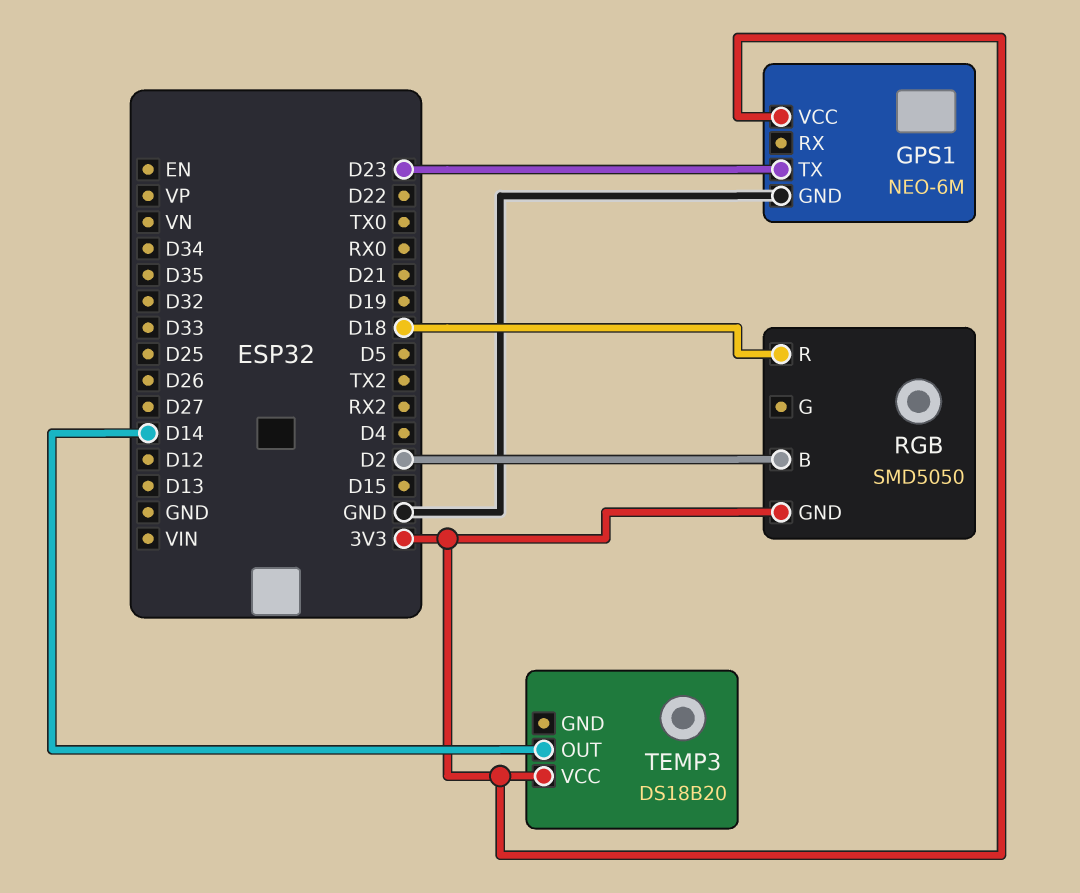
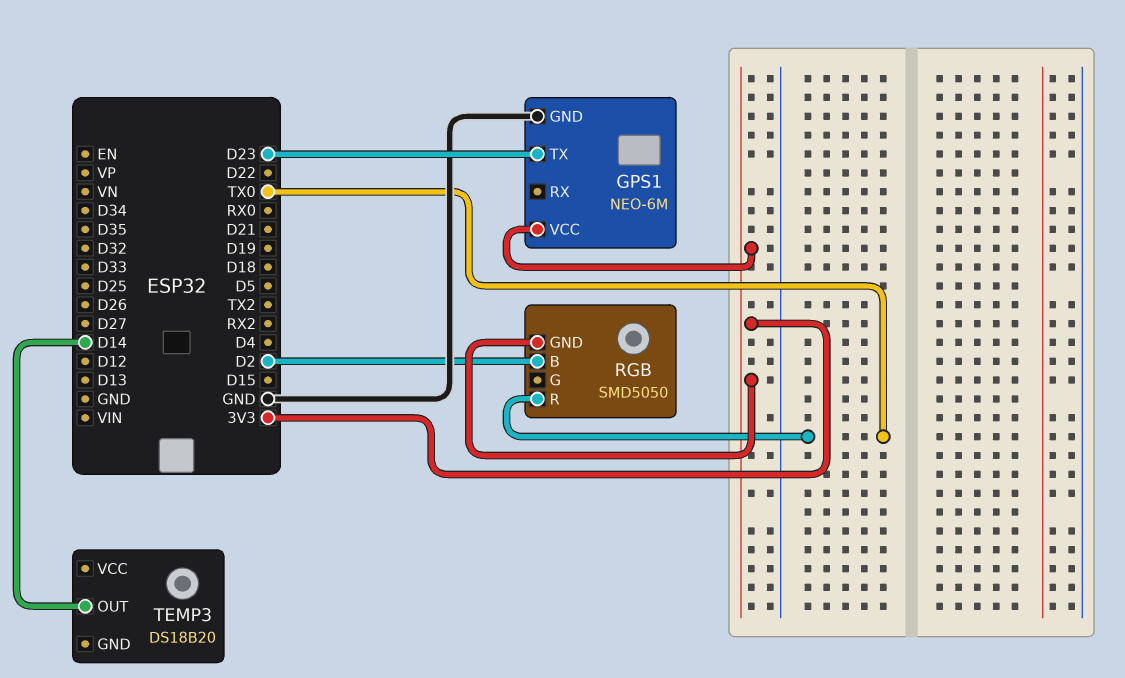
RGB pin R: D18 -> TX0
TEMP3 pin VCC: 3V3 -> none

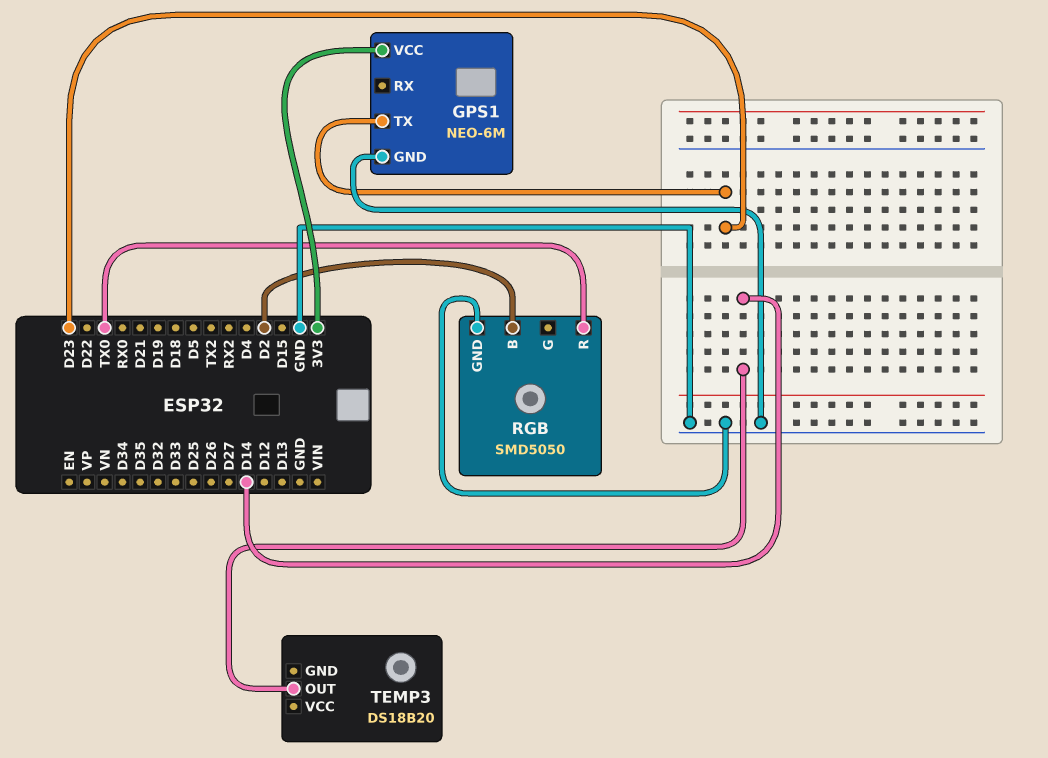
RGB pin GND: 3V3 -> GND

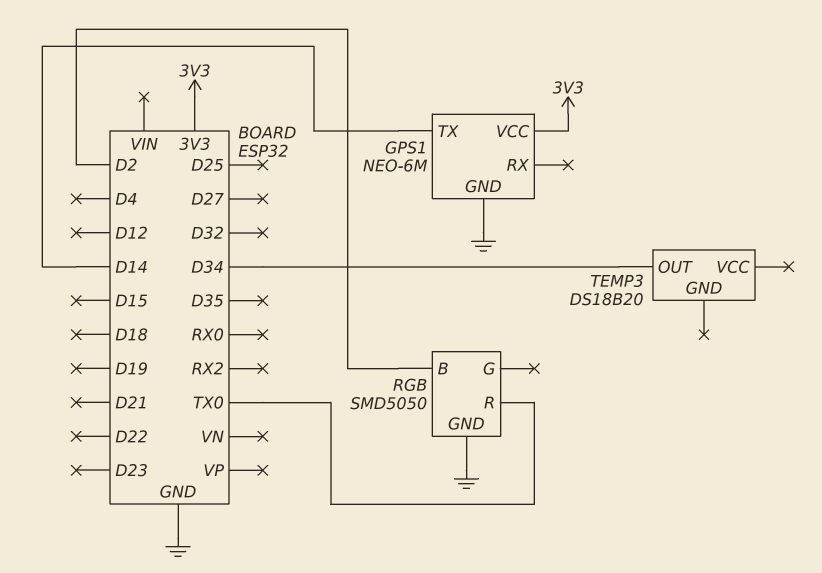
GPS1 pin TX: D23 -> D14
TEMP3 pin OUT: D14 -> D34

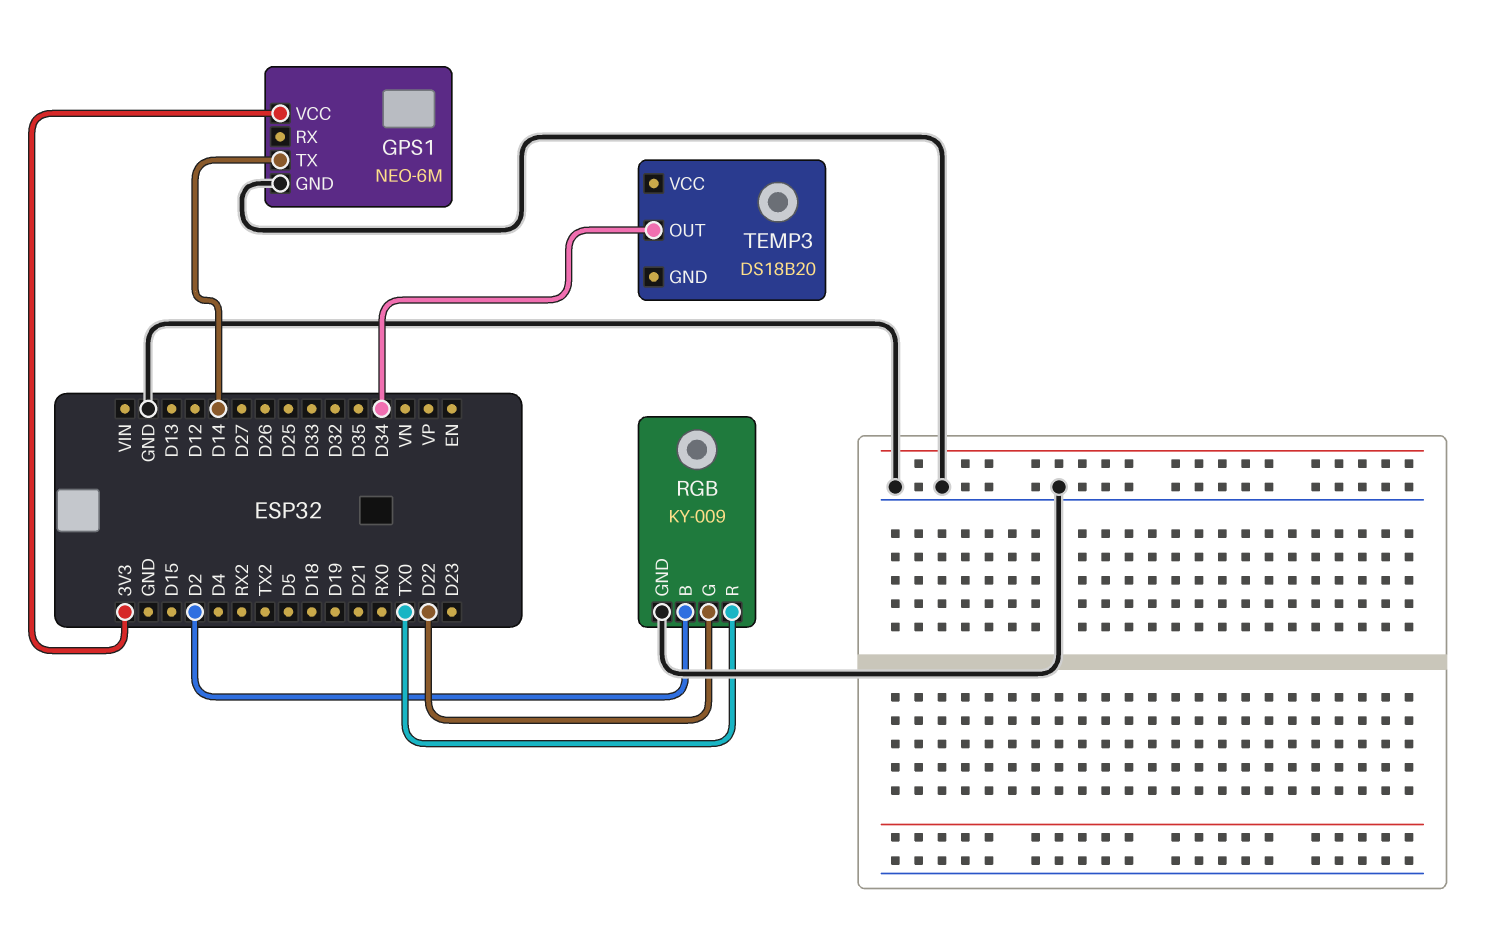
RGB: SMD5050 -> KY-009
RGB pin G: none -> D22

